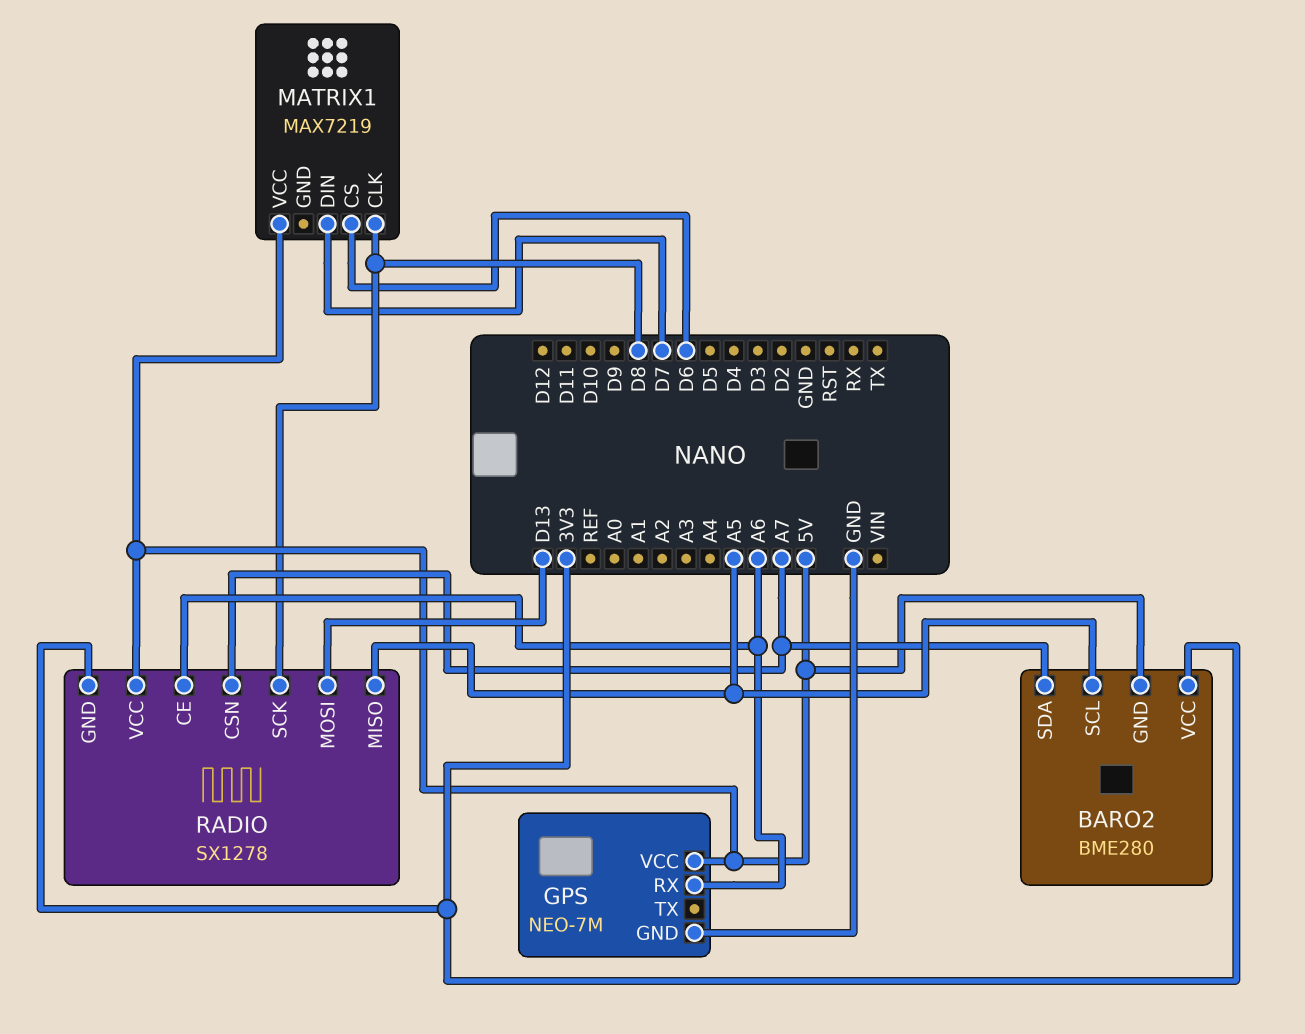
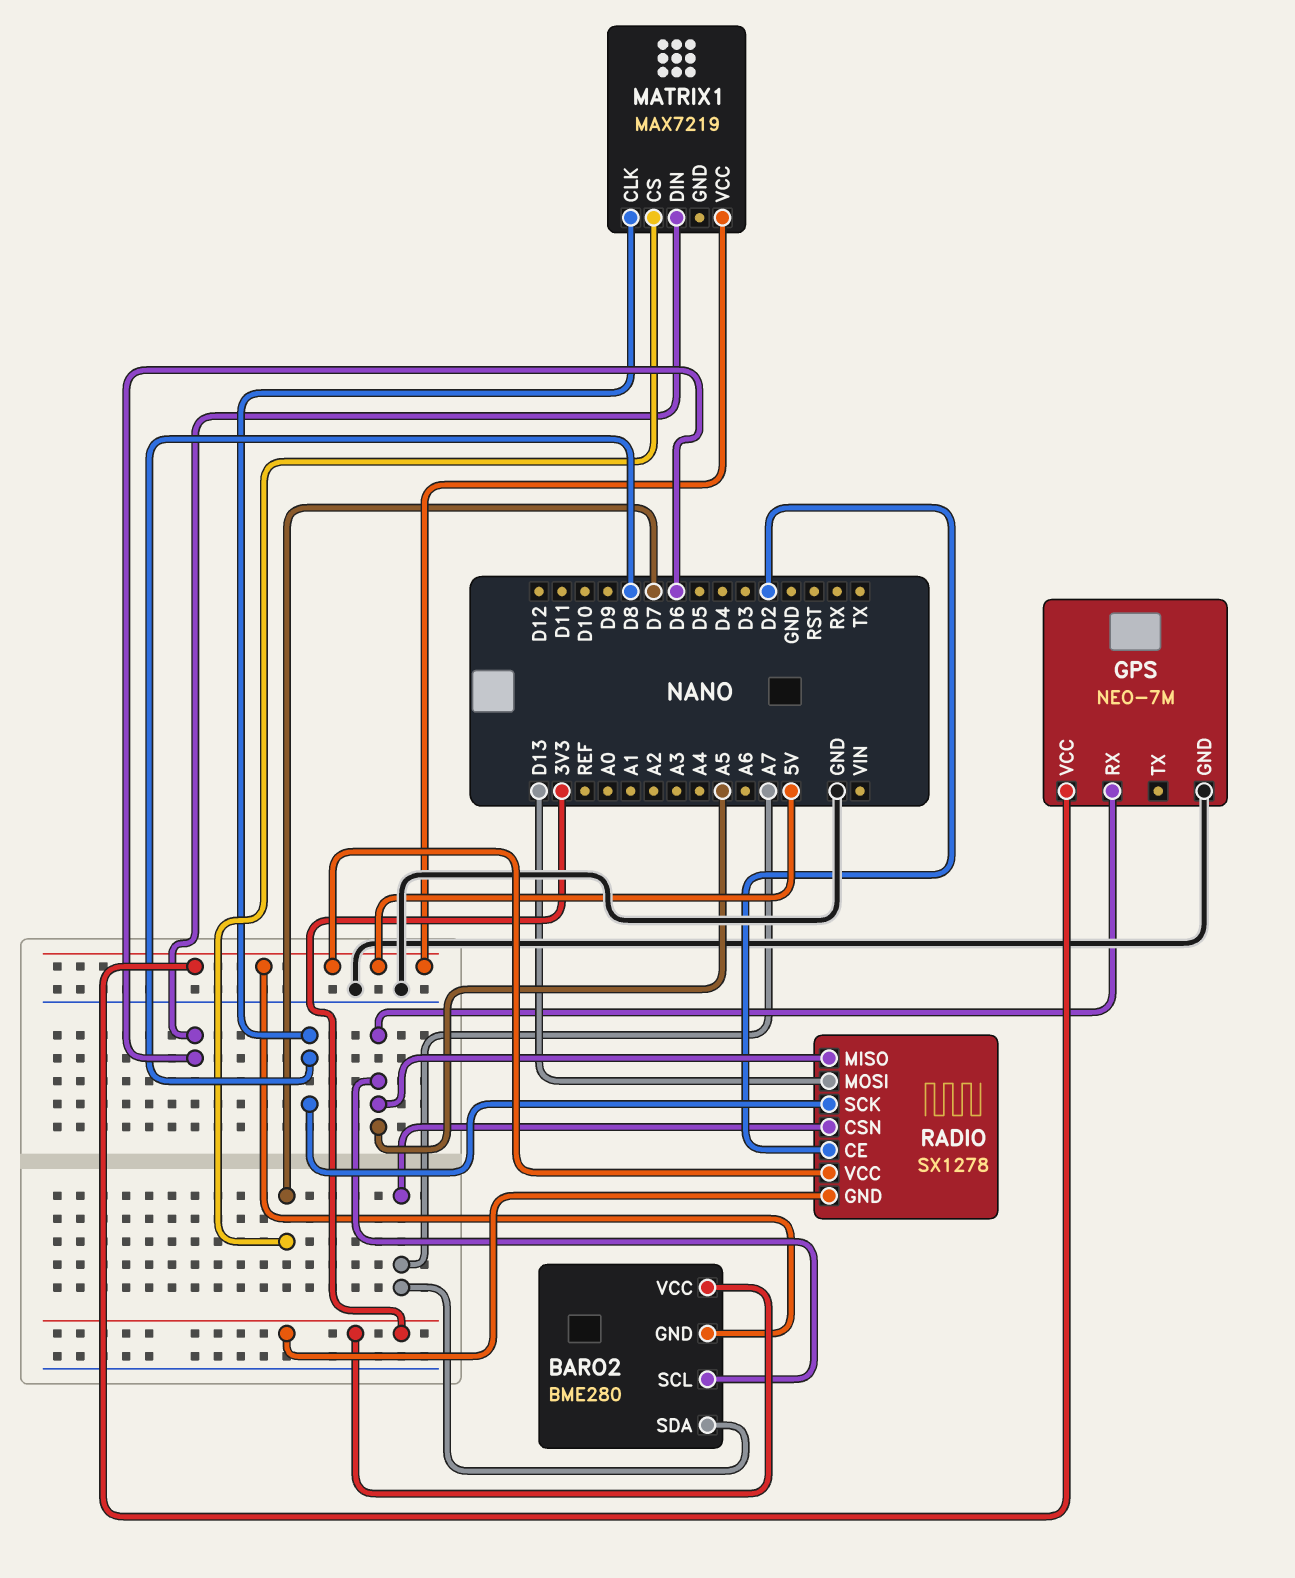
GPS pin RX: A6 -> A5
MATRIX1 pin CS: D6 -> D7
MATRIX1 pin DIN: D7 -> D6
RADIO pin CE: A6 -> D2

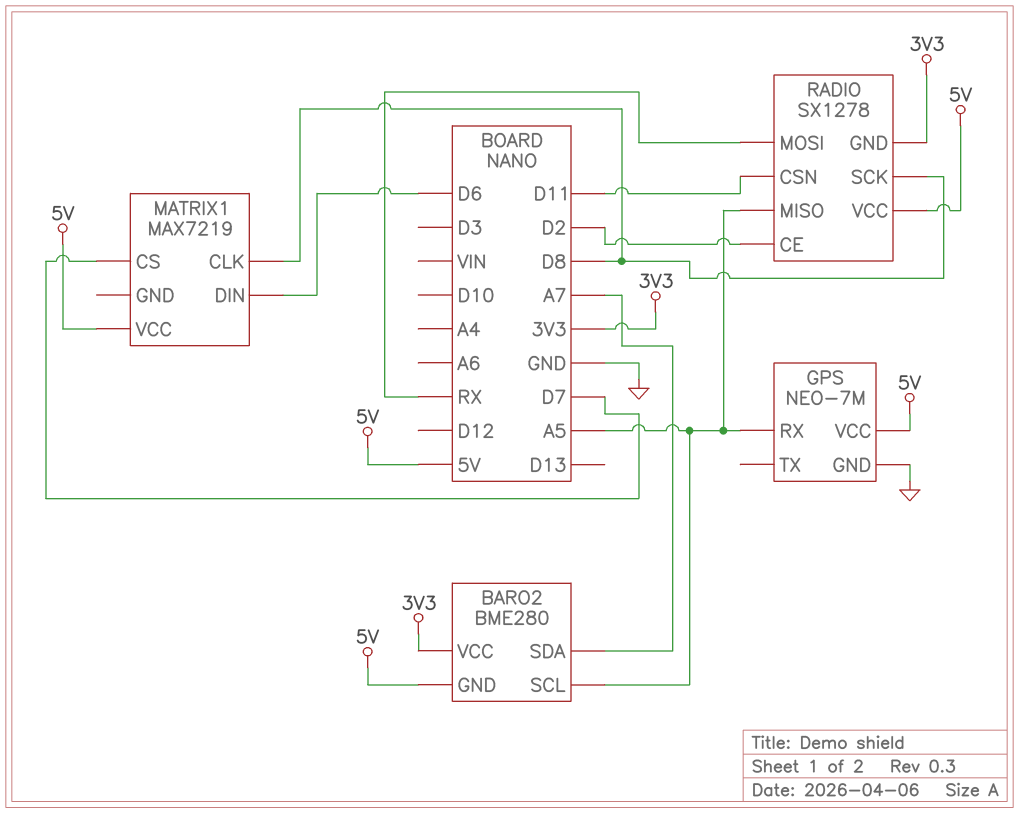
RADIO pin CSN: A7 -> D11
RADIO pin MOSI: D13 -> RX

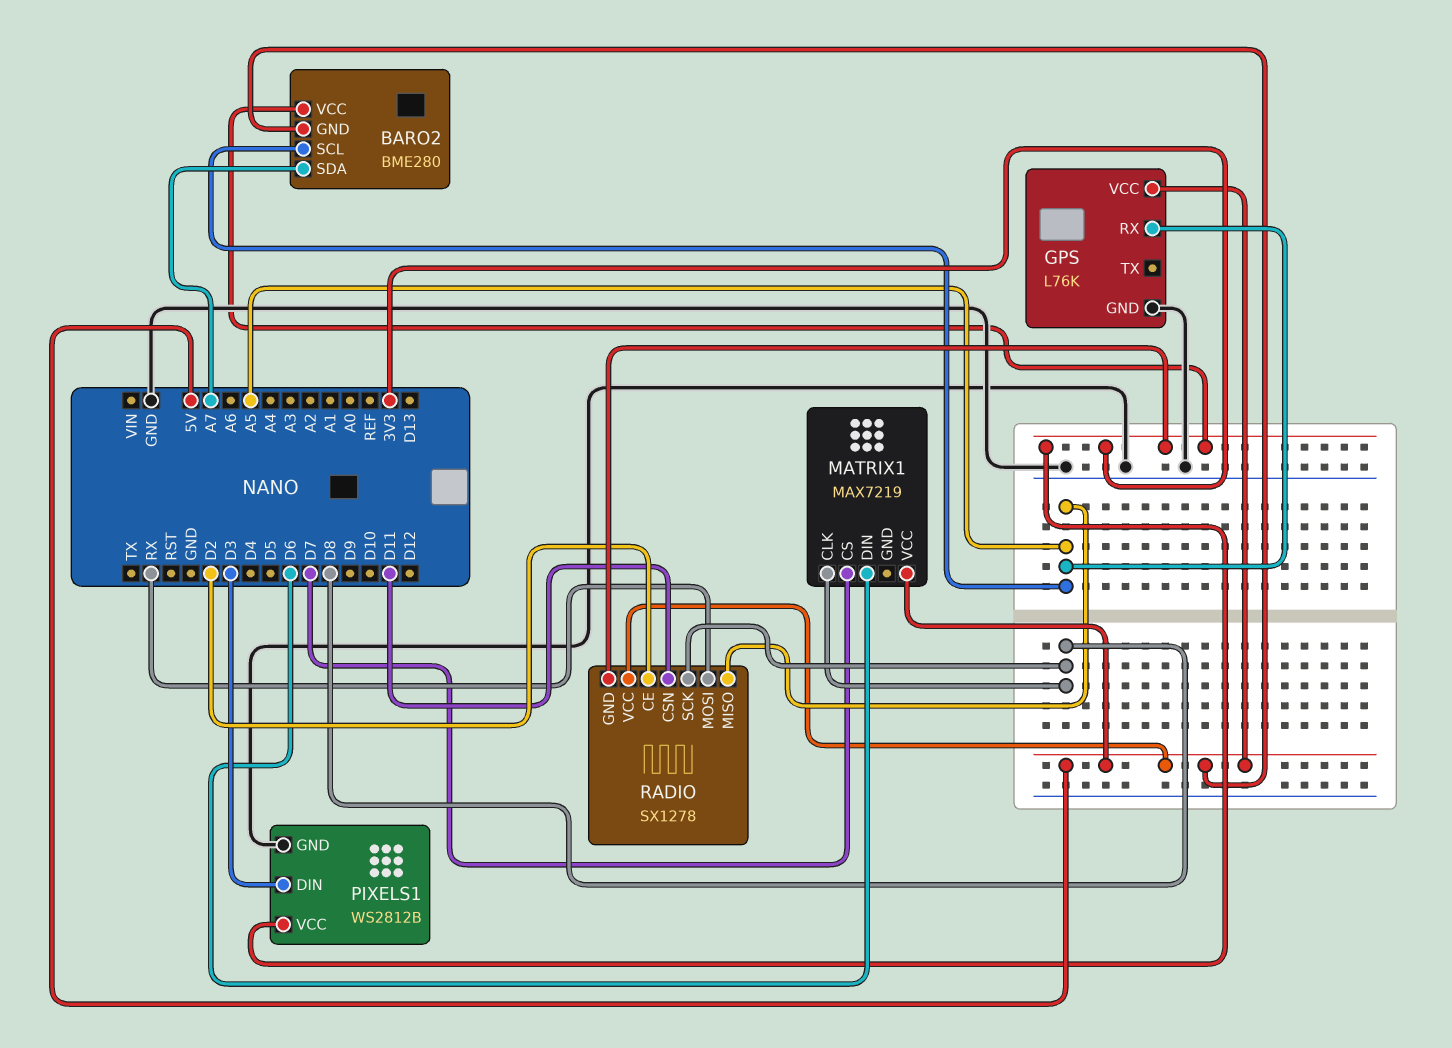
GPS: NEO-7M -> L76K
PIXELS1: none -> WS2812B
PIXELS1 pin DIN: none -> D3
PIXELS1 pin GND: none -> GND
PIXELS1 pin VCC: none -> 3V3

